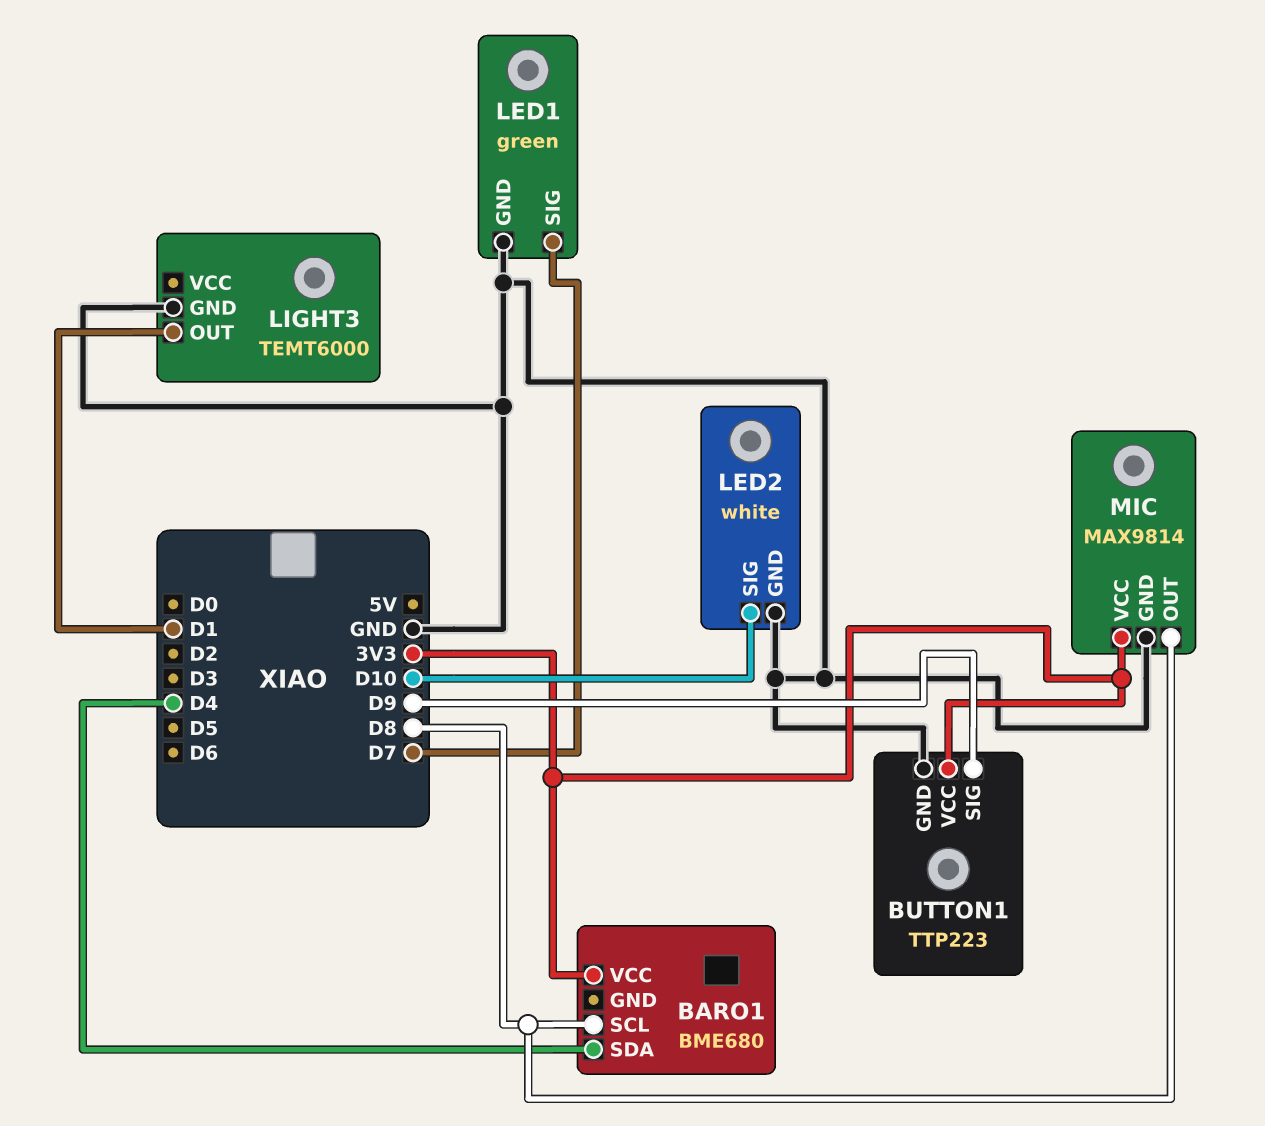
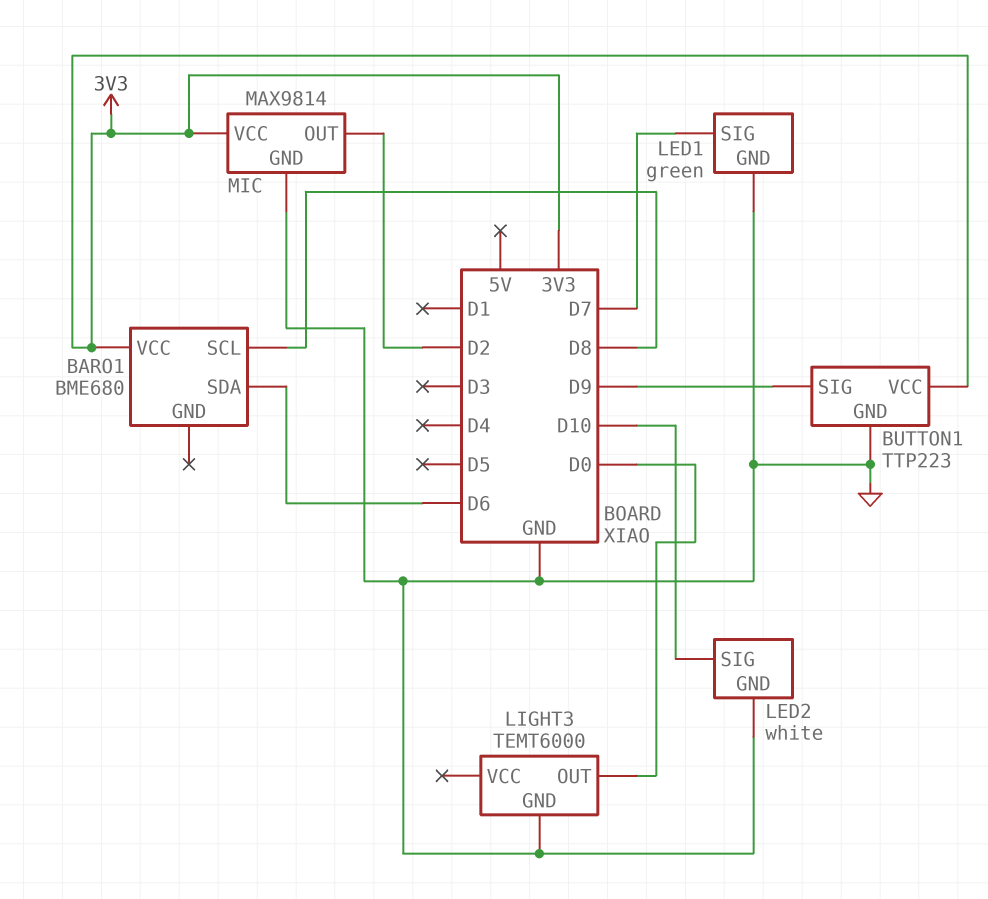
BARO1 pin SDA: D4 -> D6
LIGHT3 pin OUT: D1 -> D0
MIC pin OUT: D8 -> D2

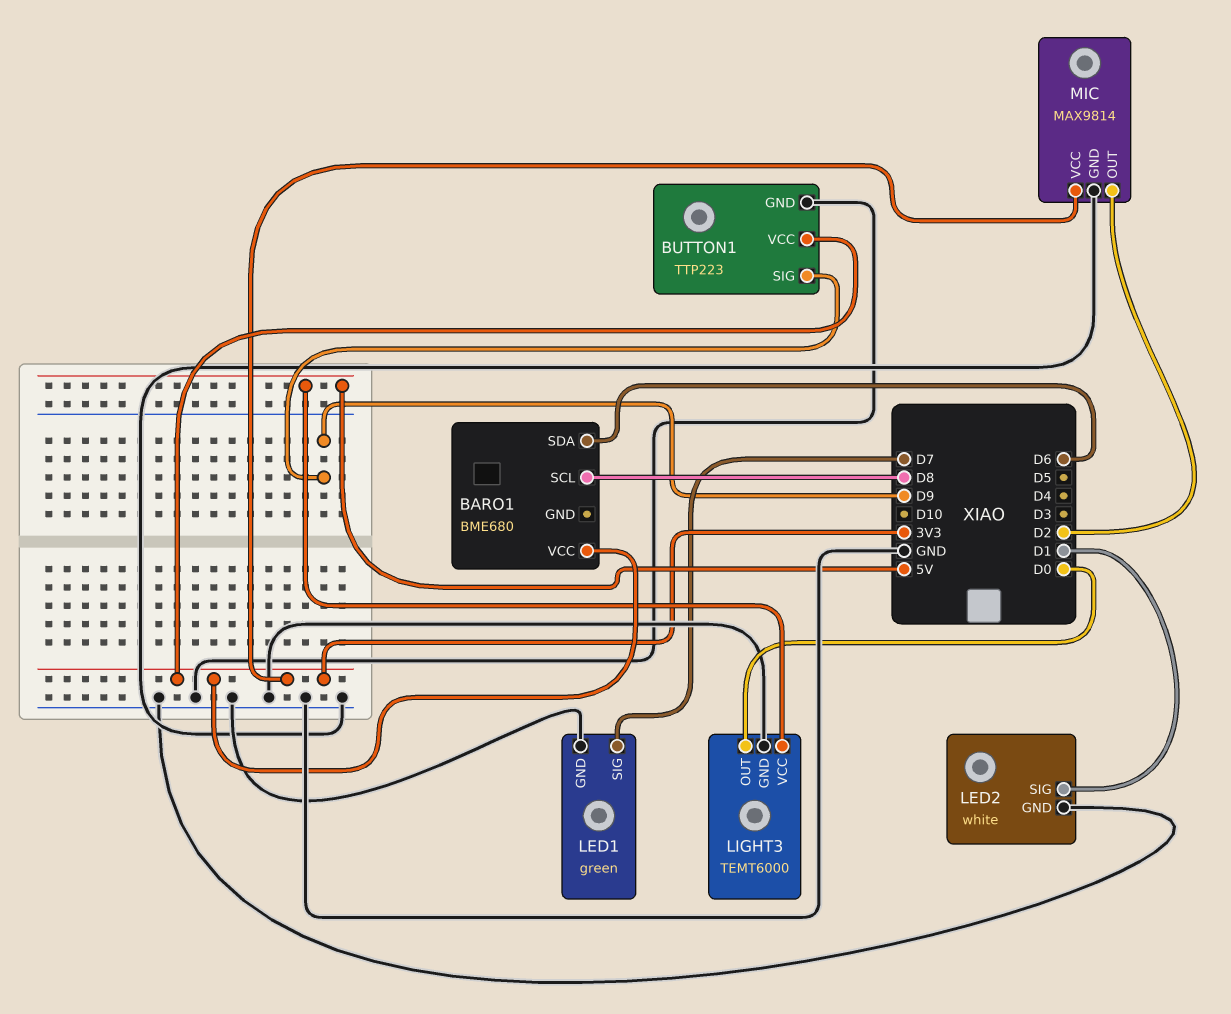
LED2 pin SIG: D10 -> D1
LIGHT3 pin VCC: none -> 5V

